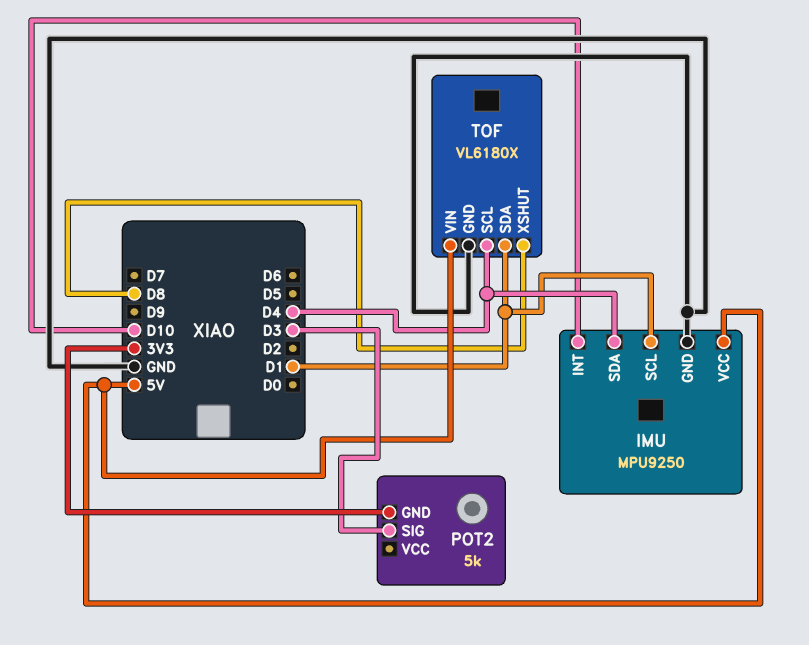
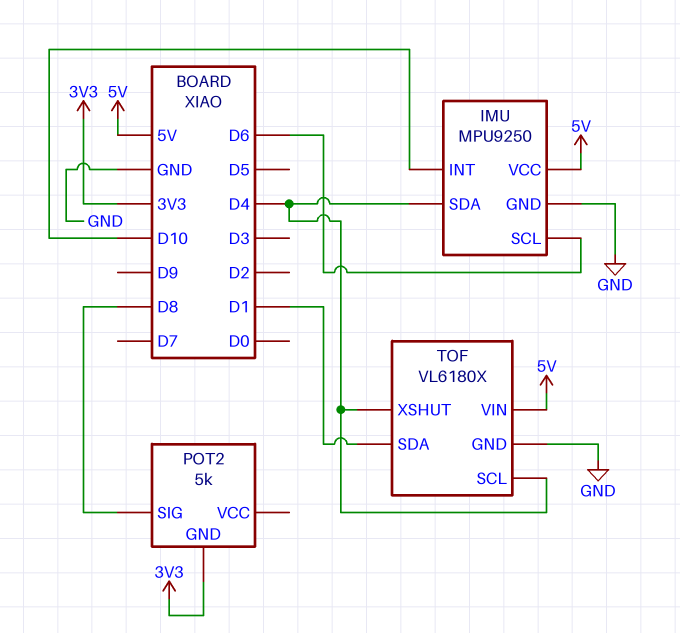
IMU pin SCL: D1 -> D6
POT2 pin SIG: D3 -> D8
TOF pin XSHUT: D8 -> D4

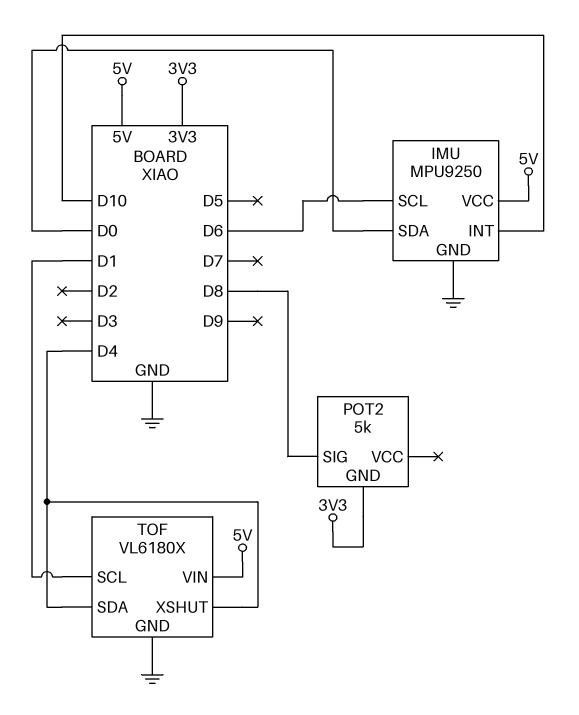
IMU pin SDA: D4 -> D0
TOF pin SCL: D4 -> D1
TOF pin SDA: D1 -> D4

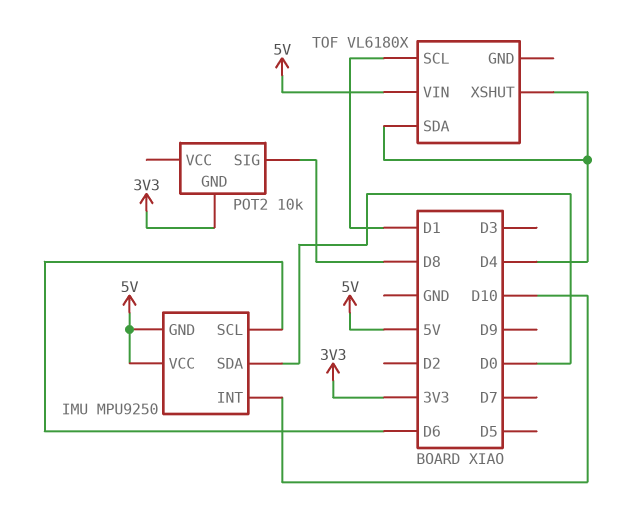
IMU pin GND: GND -> 5V
POT2: 5k -> 10k
TOF pin GND: GND -> none

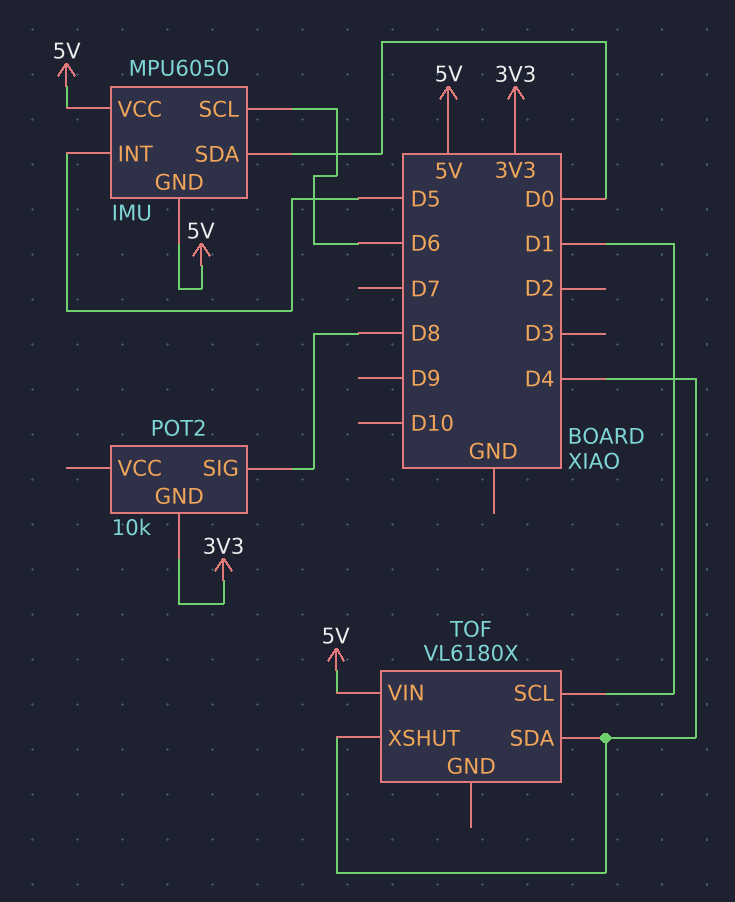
IMU: MPU9250 -> MPU6050
IMU pin INT: D10 -> D5

